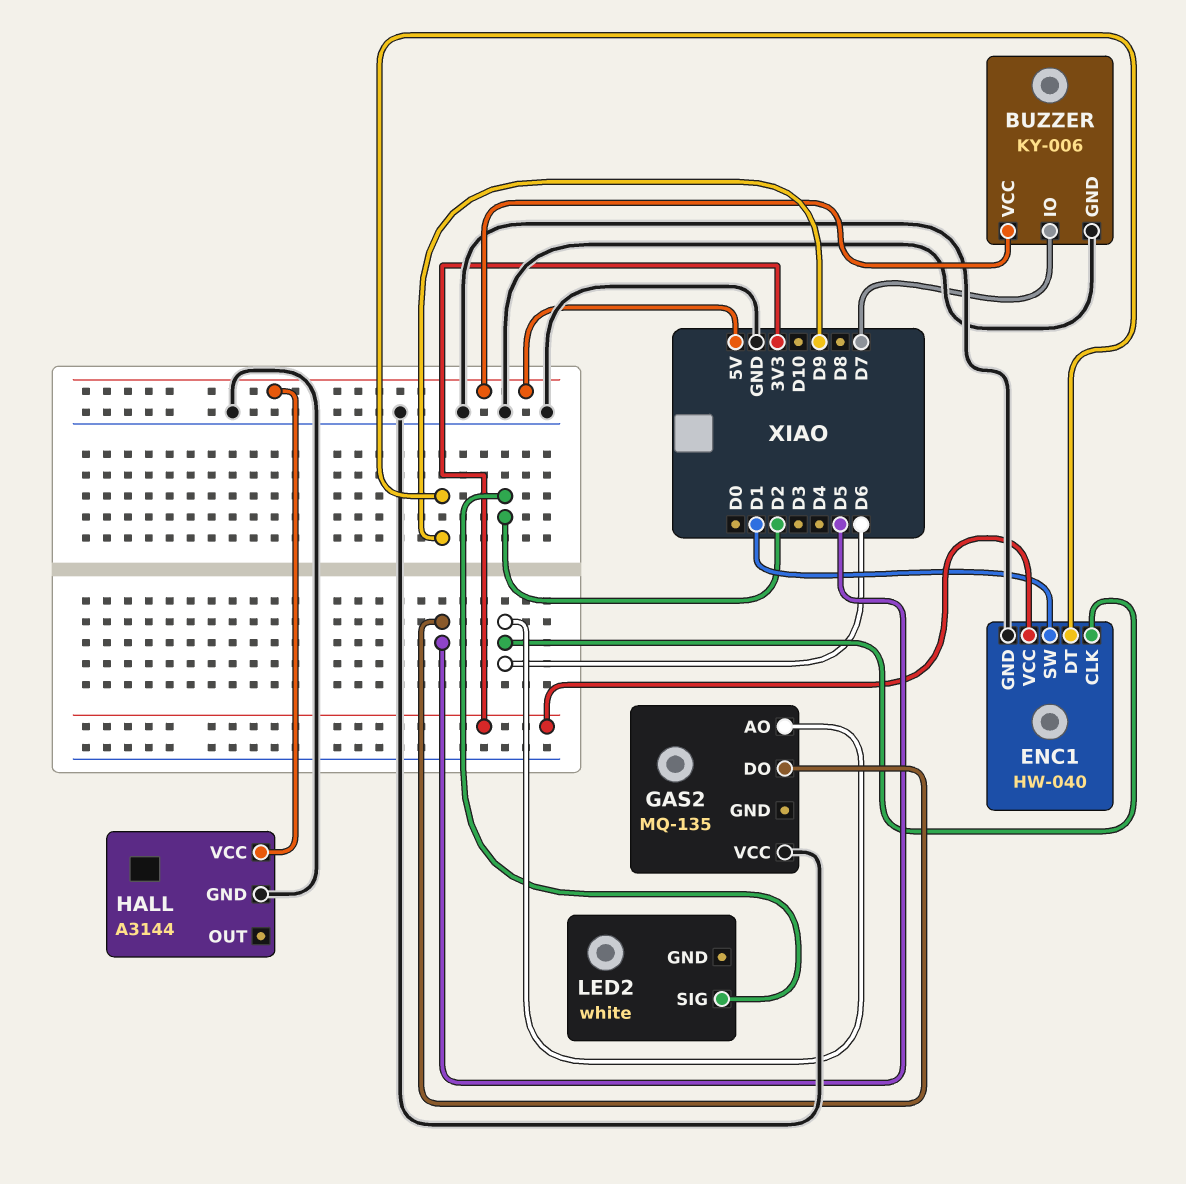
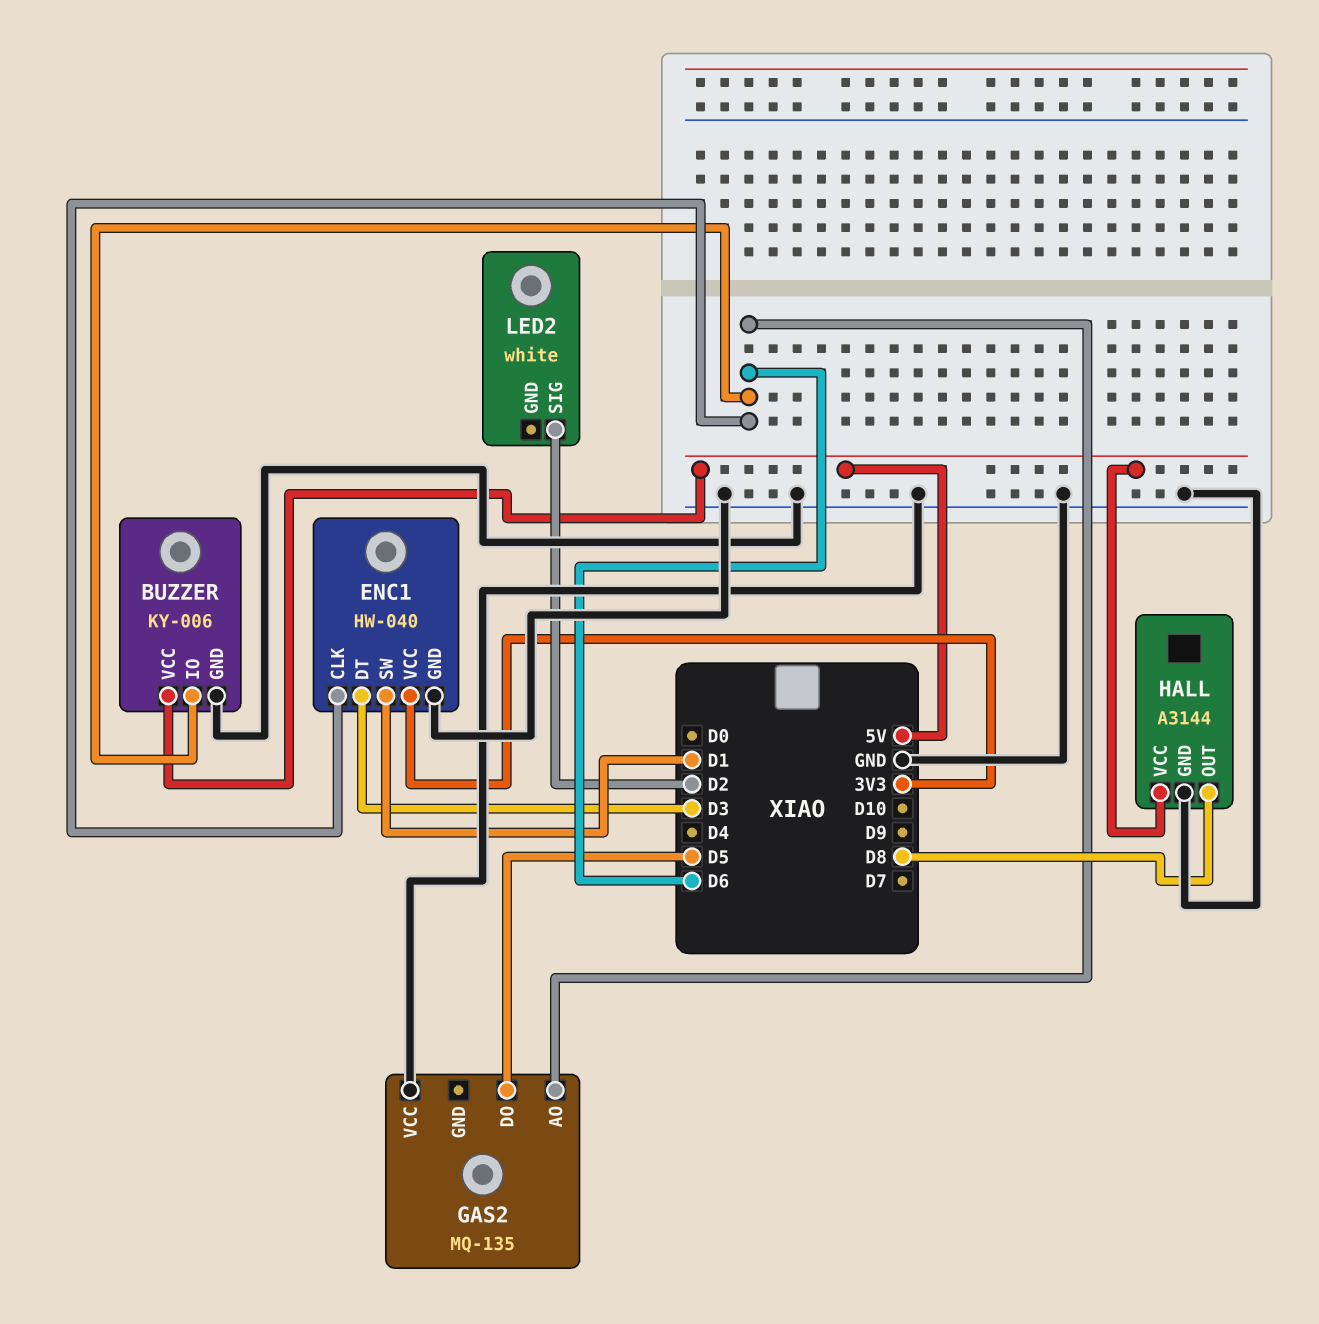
BUZZER pin IO: D7 -> D6
ENC1 pin DT: D9 -> D3
HALL pin OUT: none -> D8

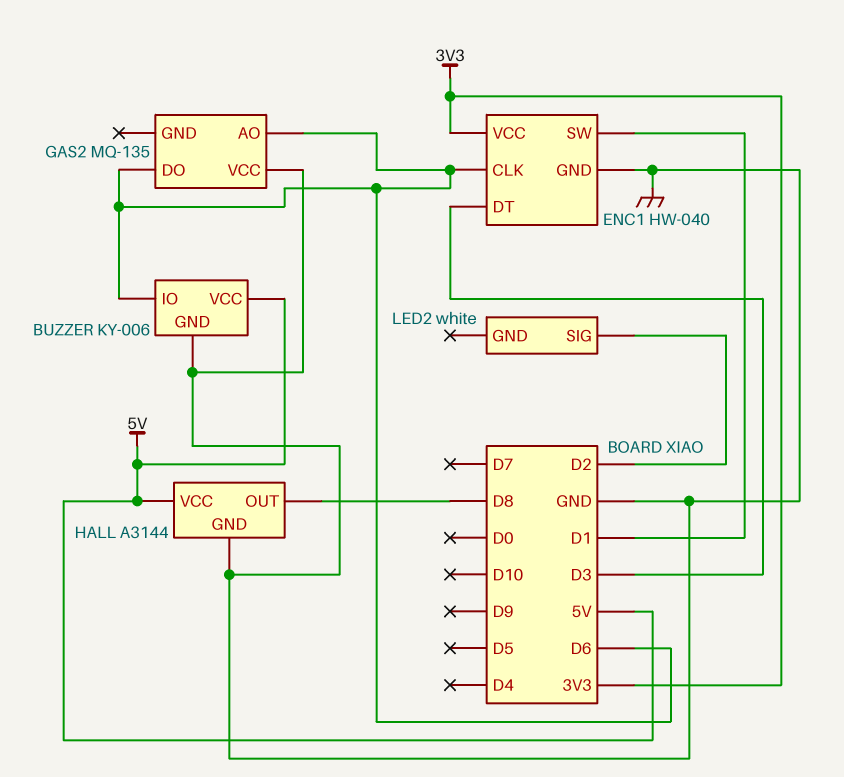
GAS2 pin DO: D5 -> D6

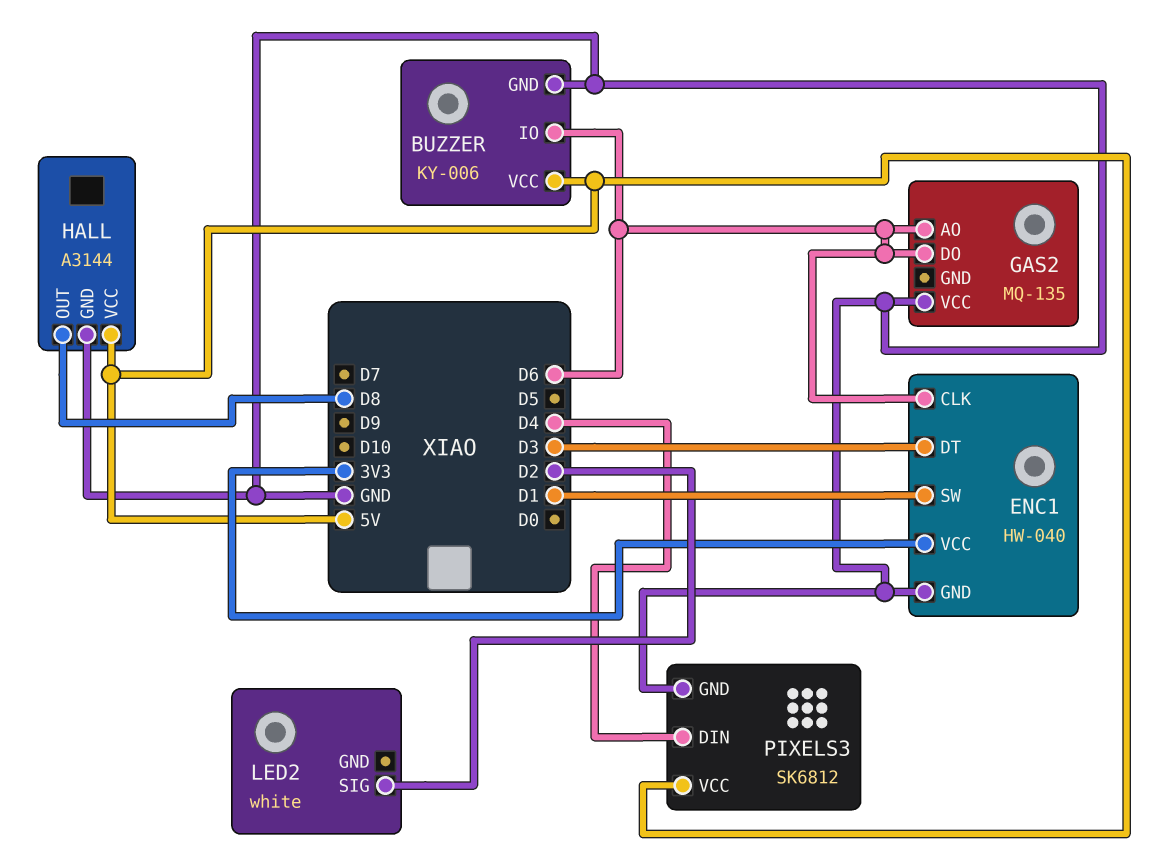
PIXELS3: none -> SK6812
PIXELS3 pin DIN: none -> D4
PIXELS3 pin GND: none -> GND
PIXELS3 pin VCC: none -> 5V

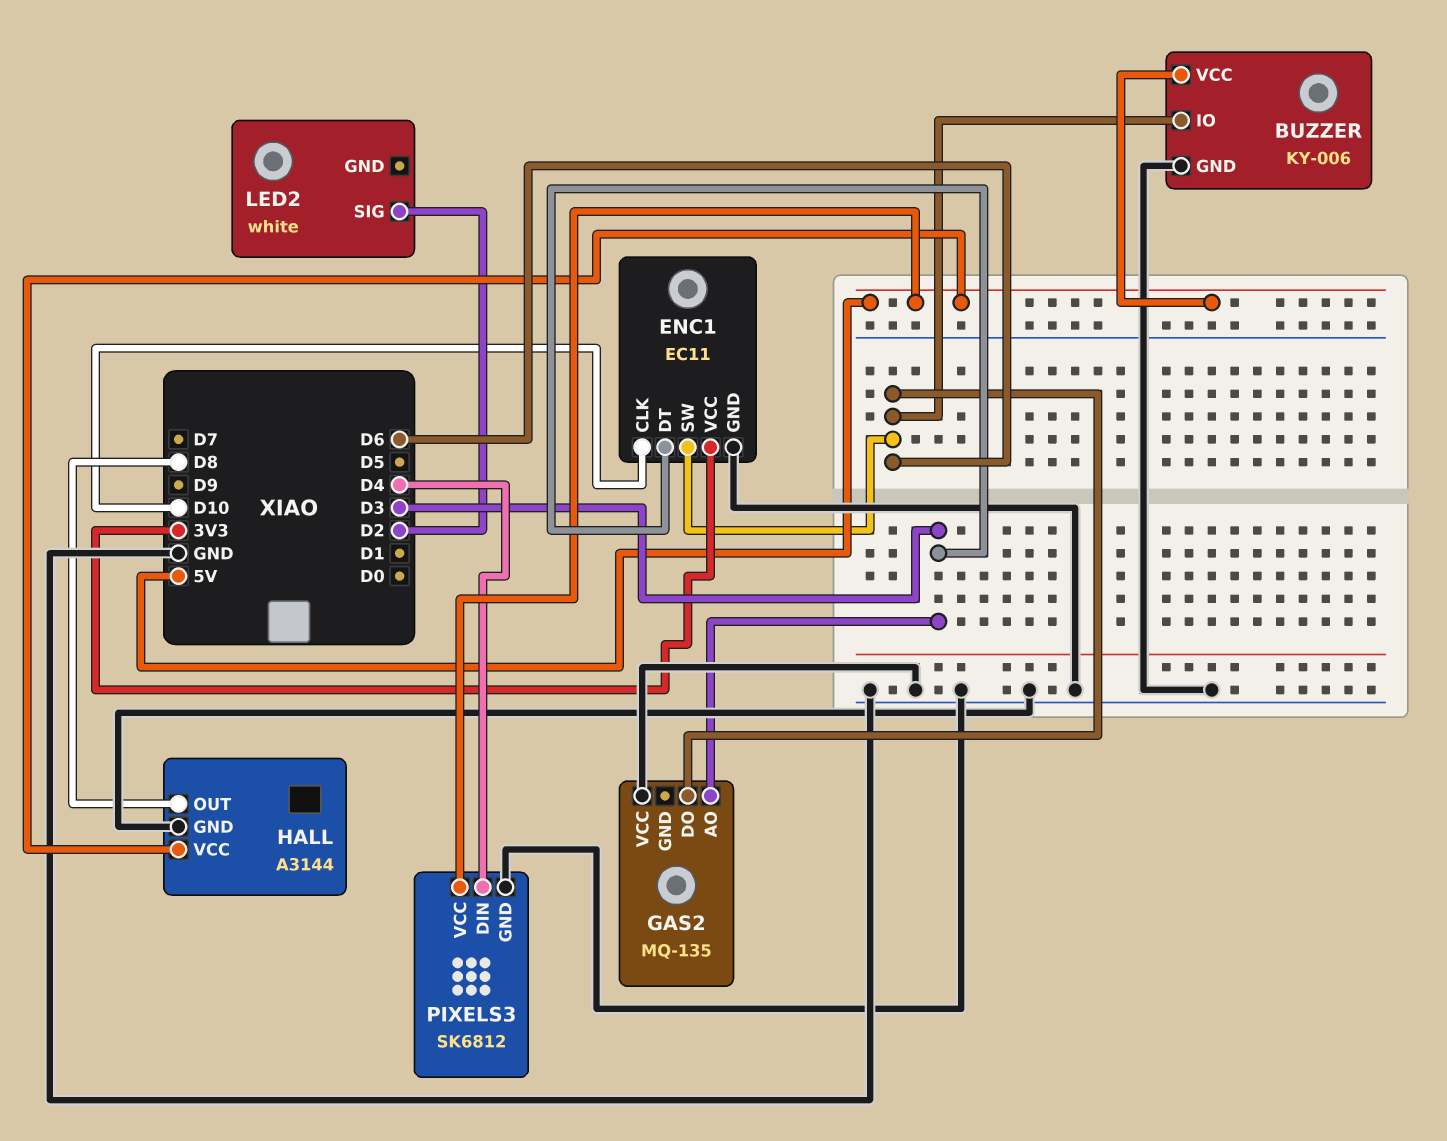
ENC1: HW-040 -> EC11
ENC1 pin CLK: D6 -> D10
ENC1 pin SW: D1 -> D6
GAS2 pin AO: D6 -> D3

